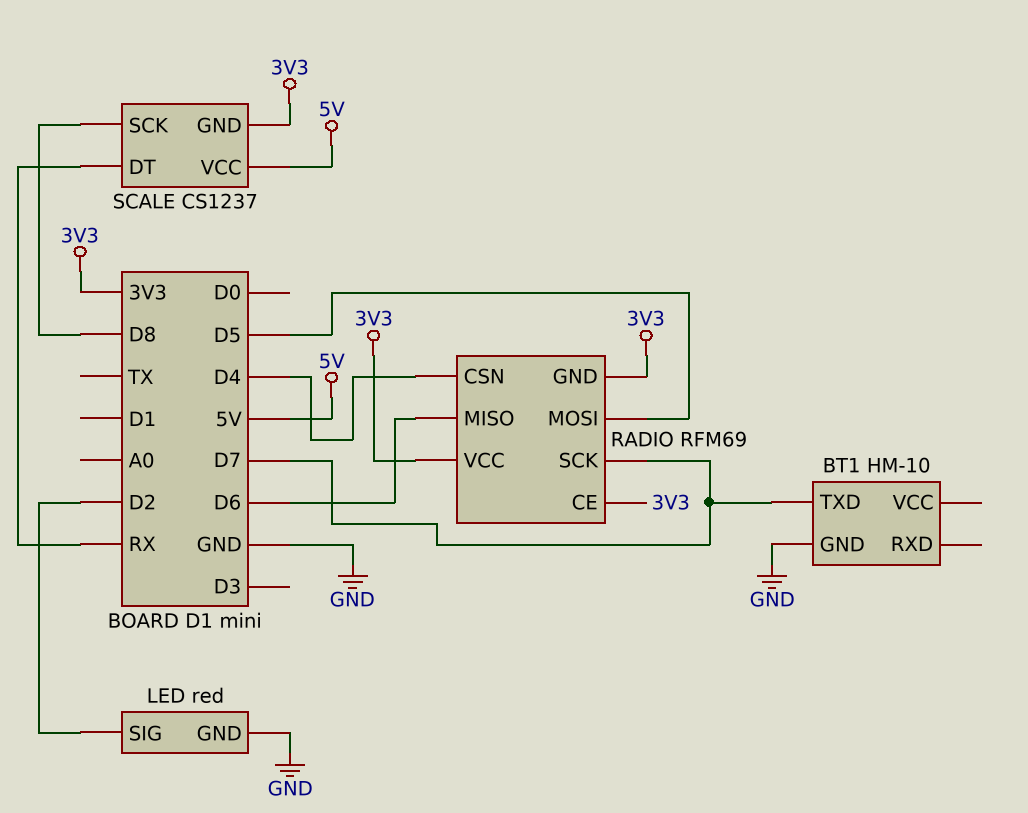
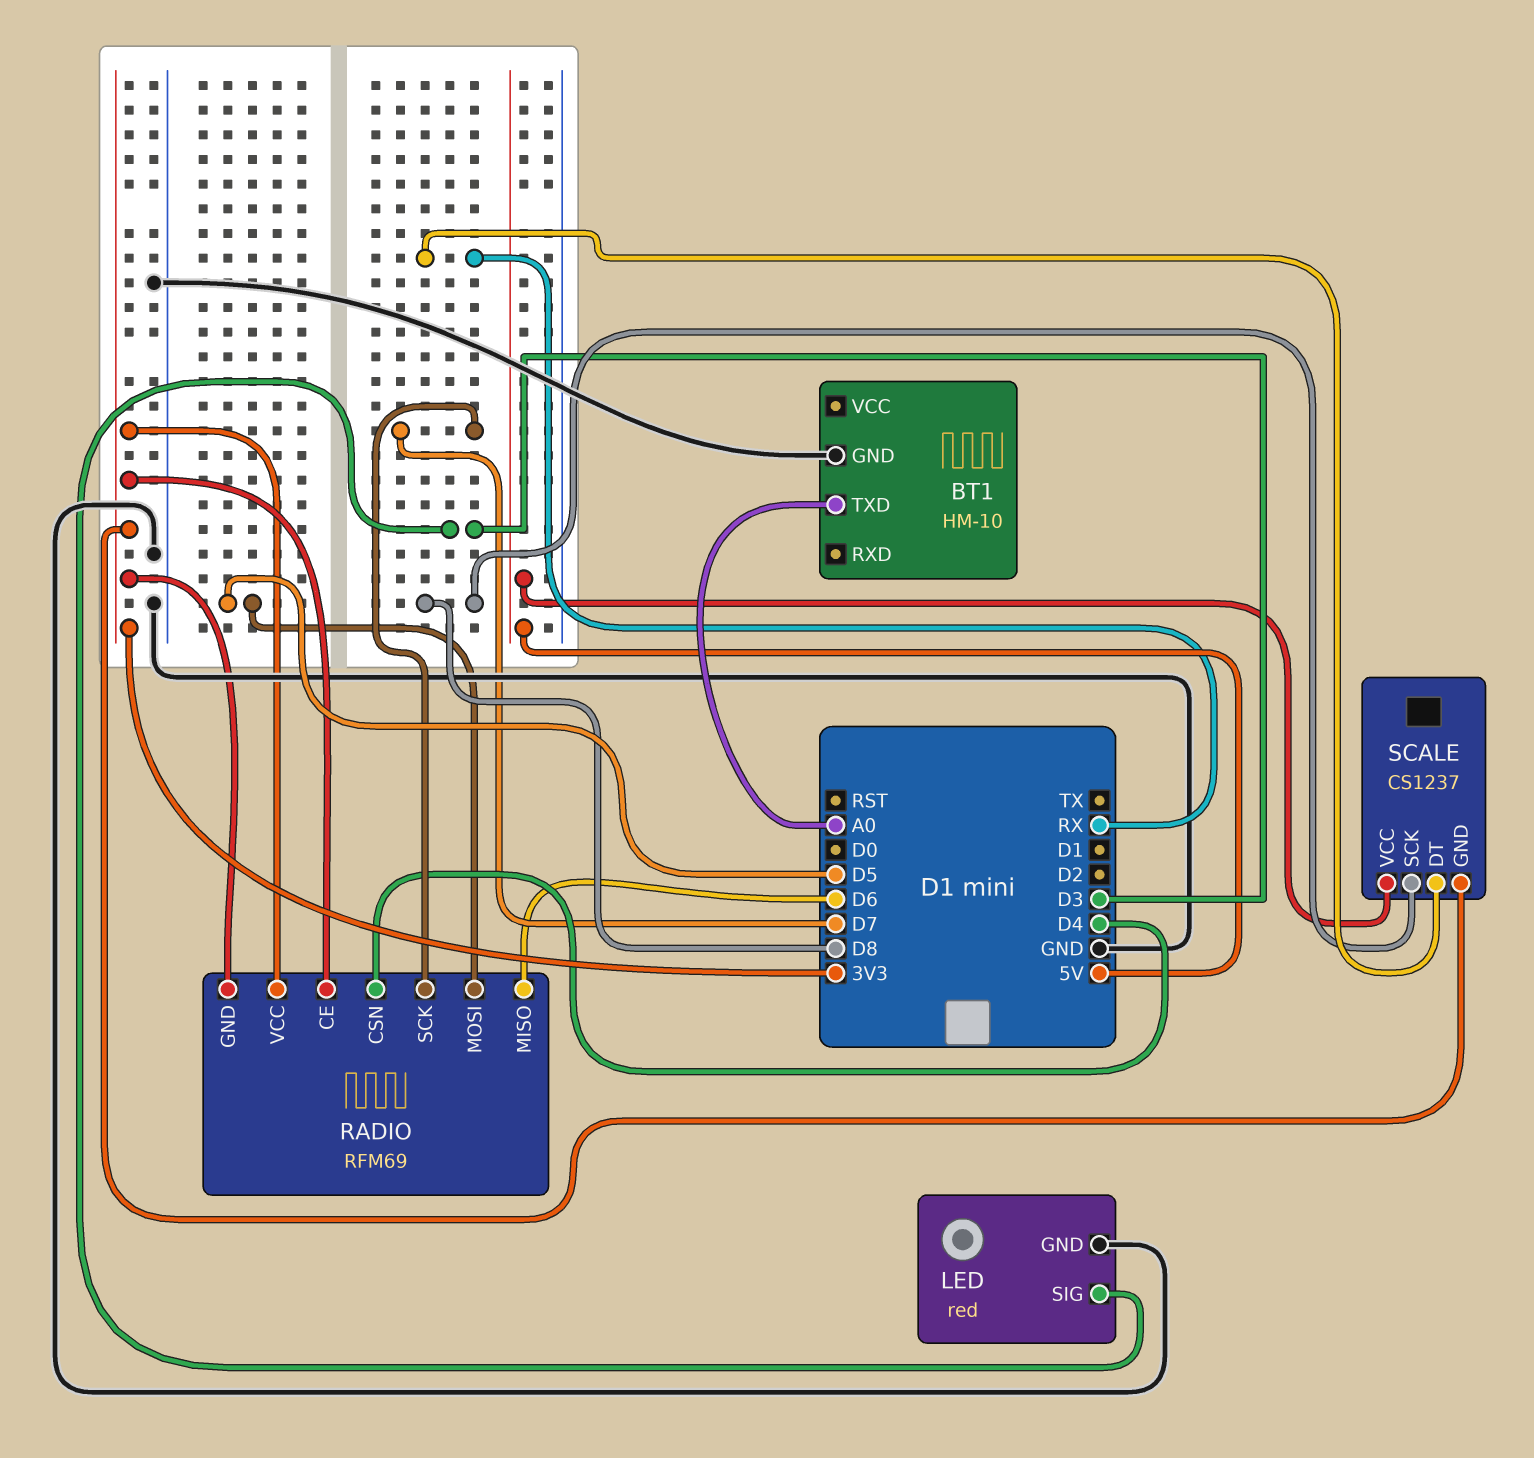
BT1 pin TXD: D7 -> A0
LED pin SIG: D2 -> D3

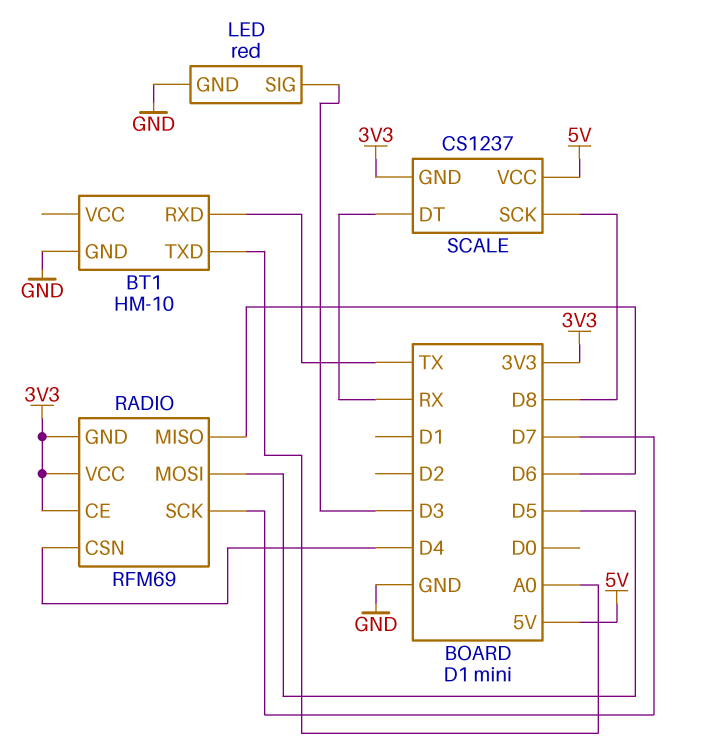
BT1 pin RXD: none -> TX

